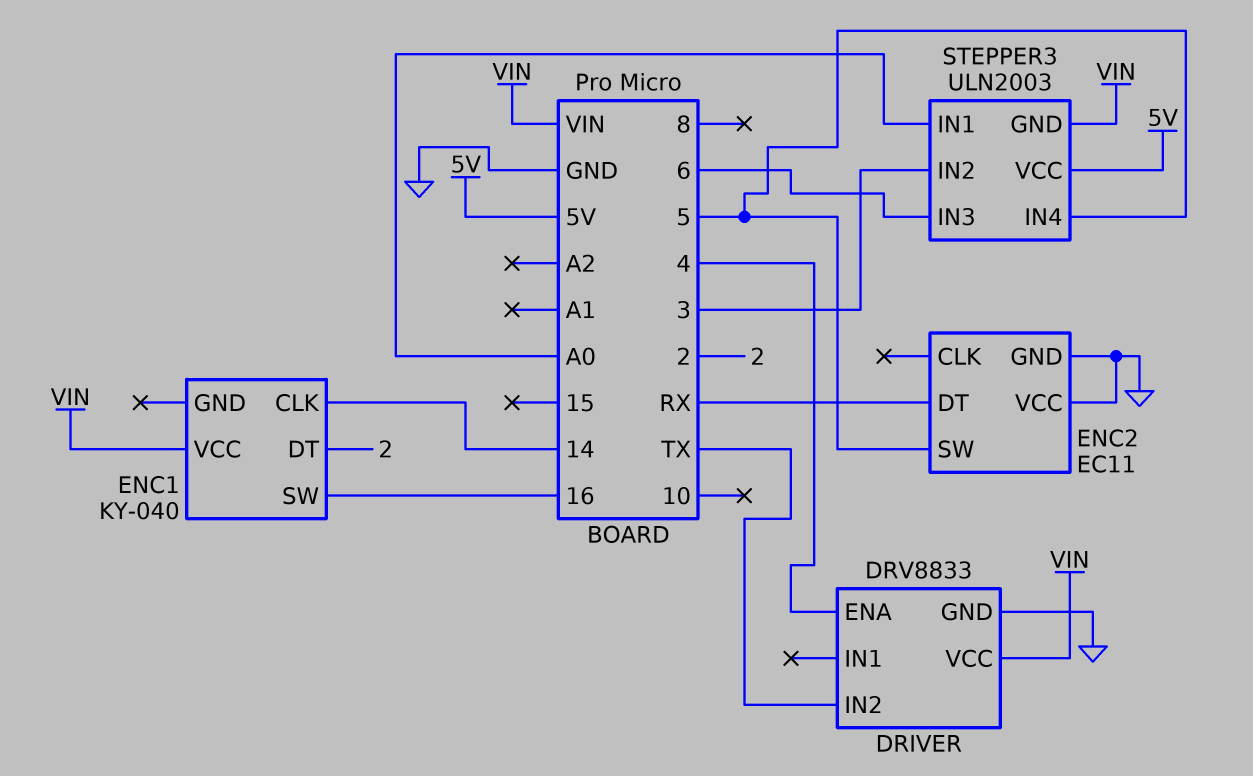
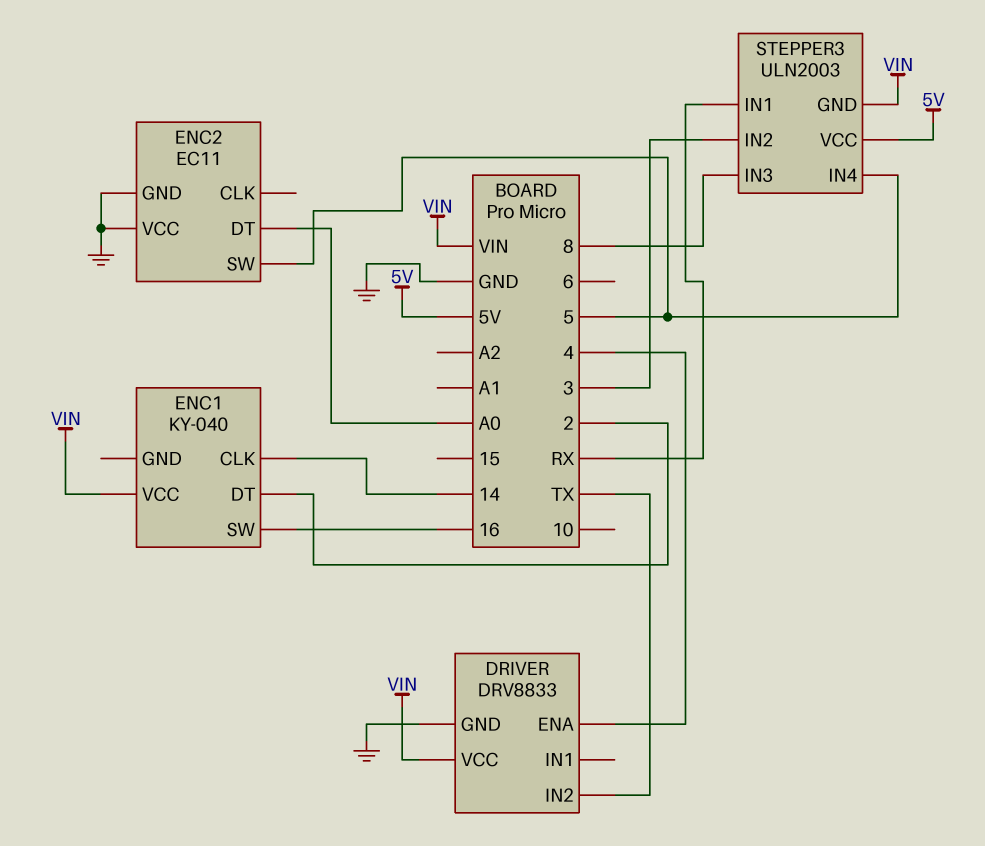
ENC2 pin DT: RX -> A0
STEPPER3 pin IN1: A0 -> RX
STEPPER3 pin IN3: 6 -> 8

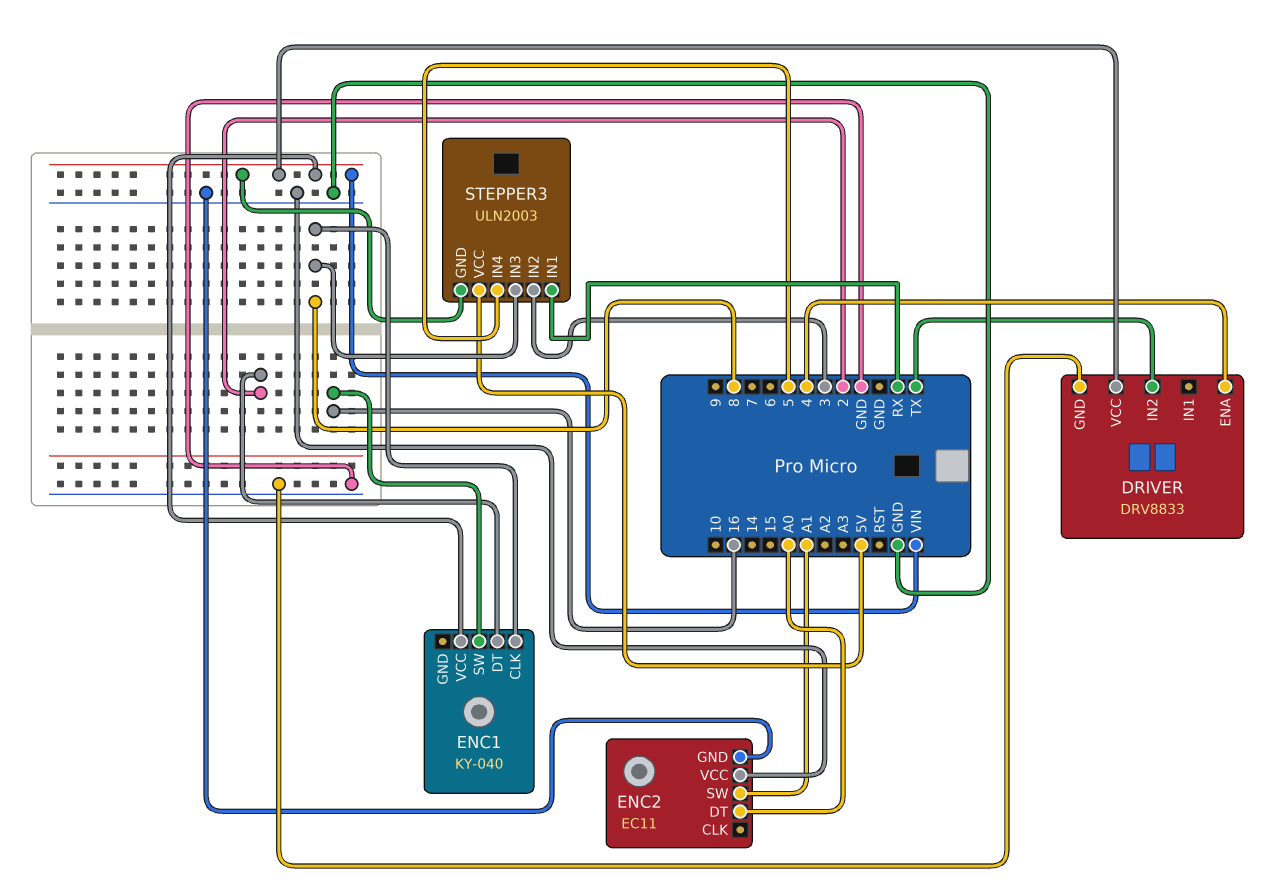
ENC1 pin CLK: 14 -> 8
ENC2 pin SW: 5 -> A1

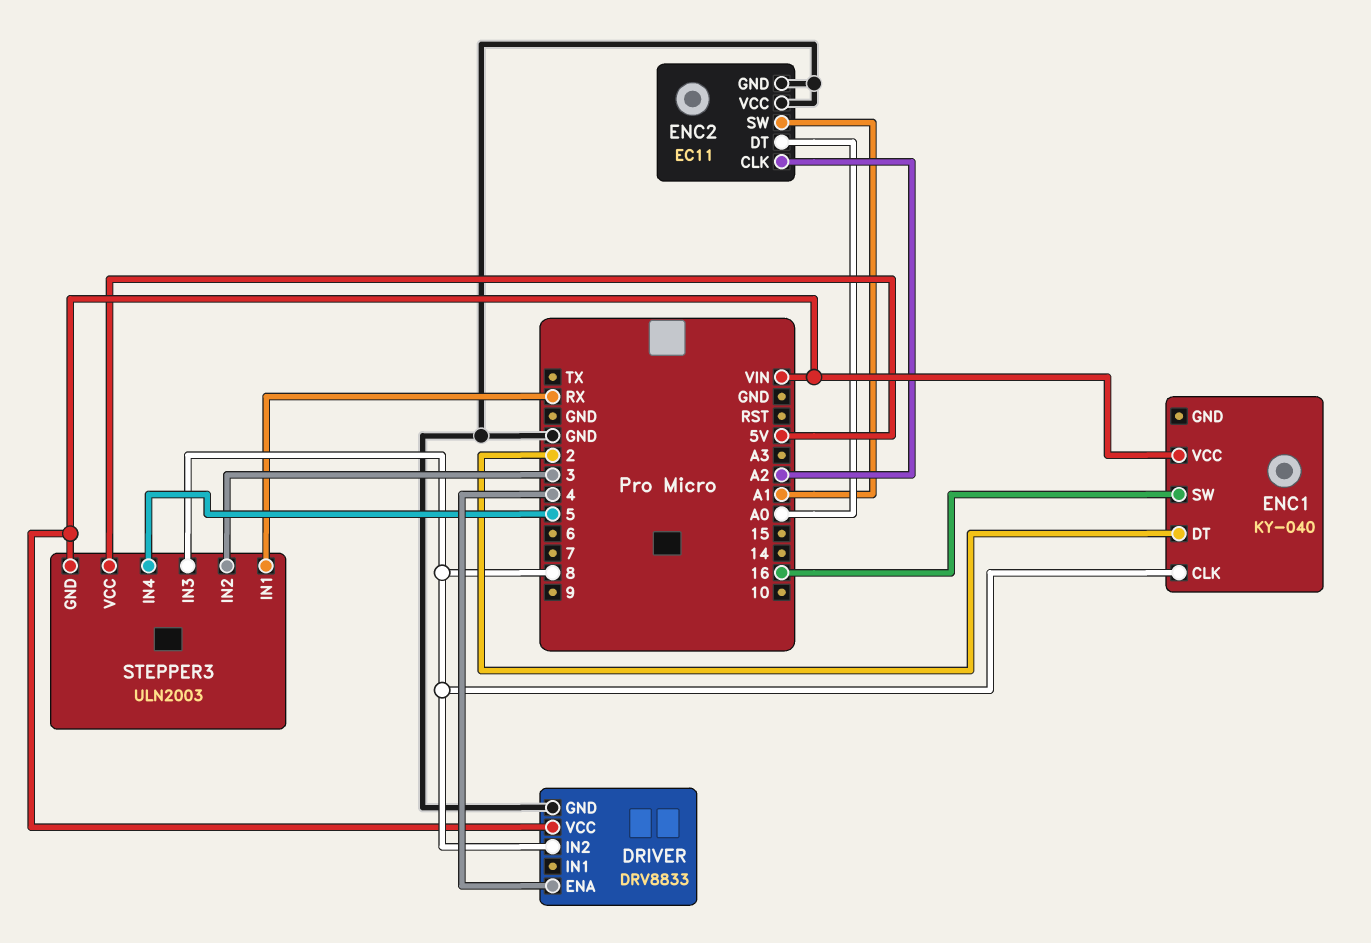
DRIVER pin IN2: TX -> 8
ENC2 pin CLK: none -> A2

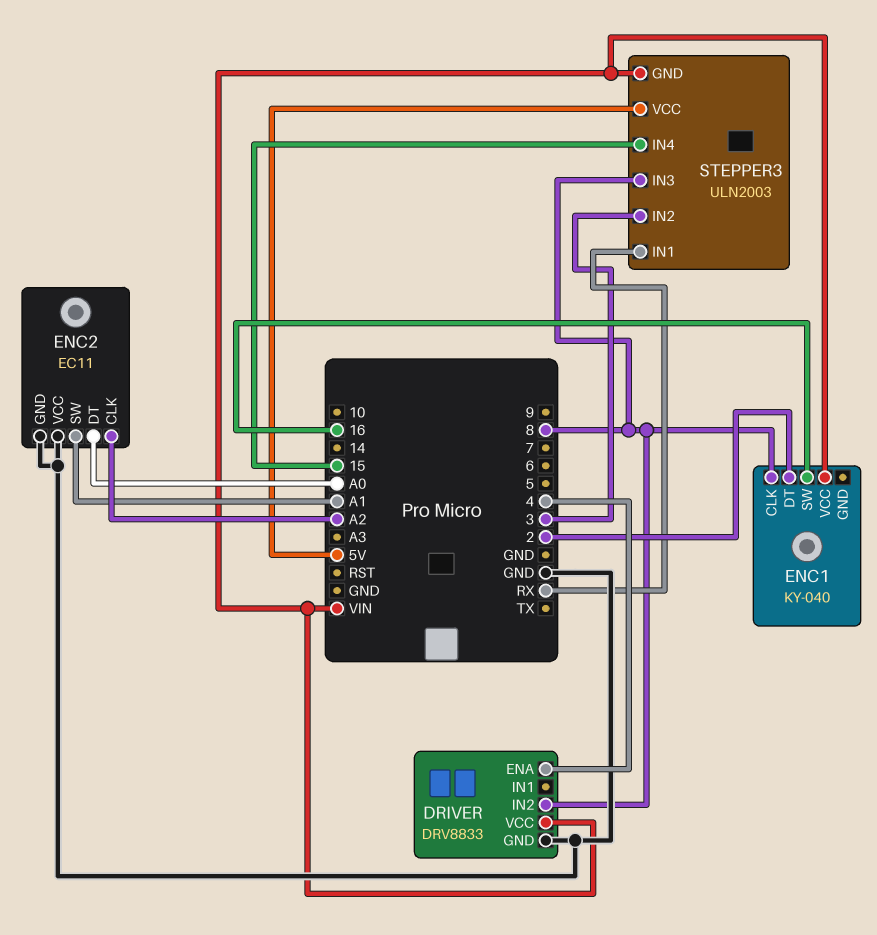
STEPPER3 pin IN4: 5 -> 15

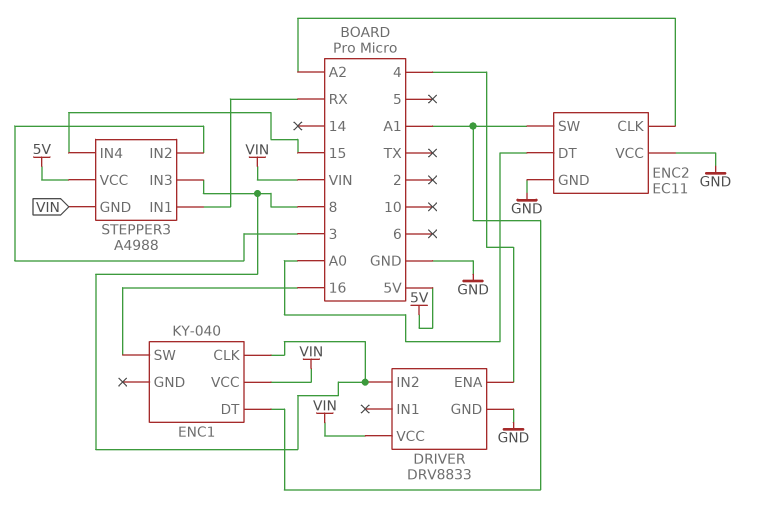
ENC1 pin DT: 2 -> A1
STEPPER3: ULN2003 -> A4988

